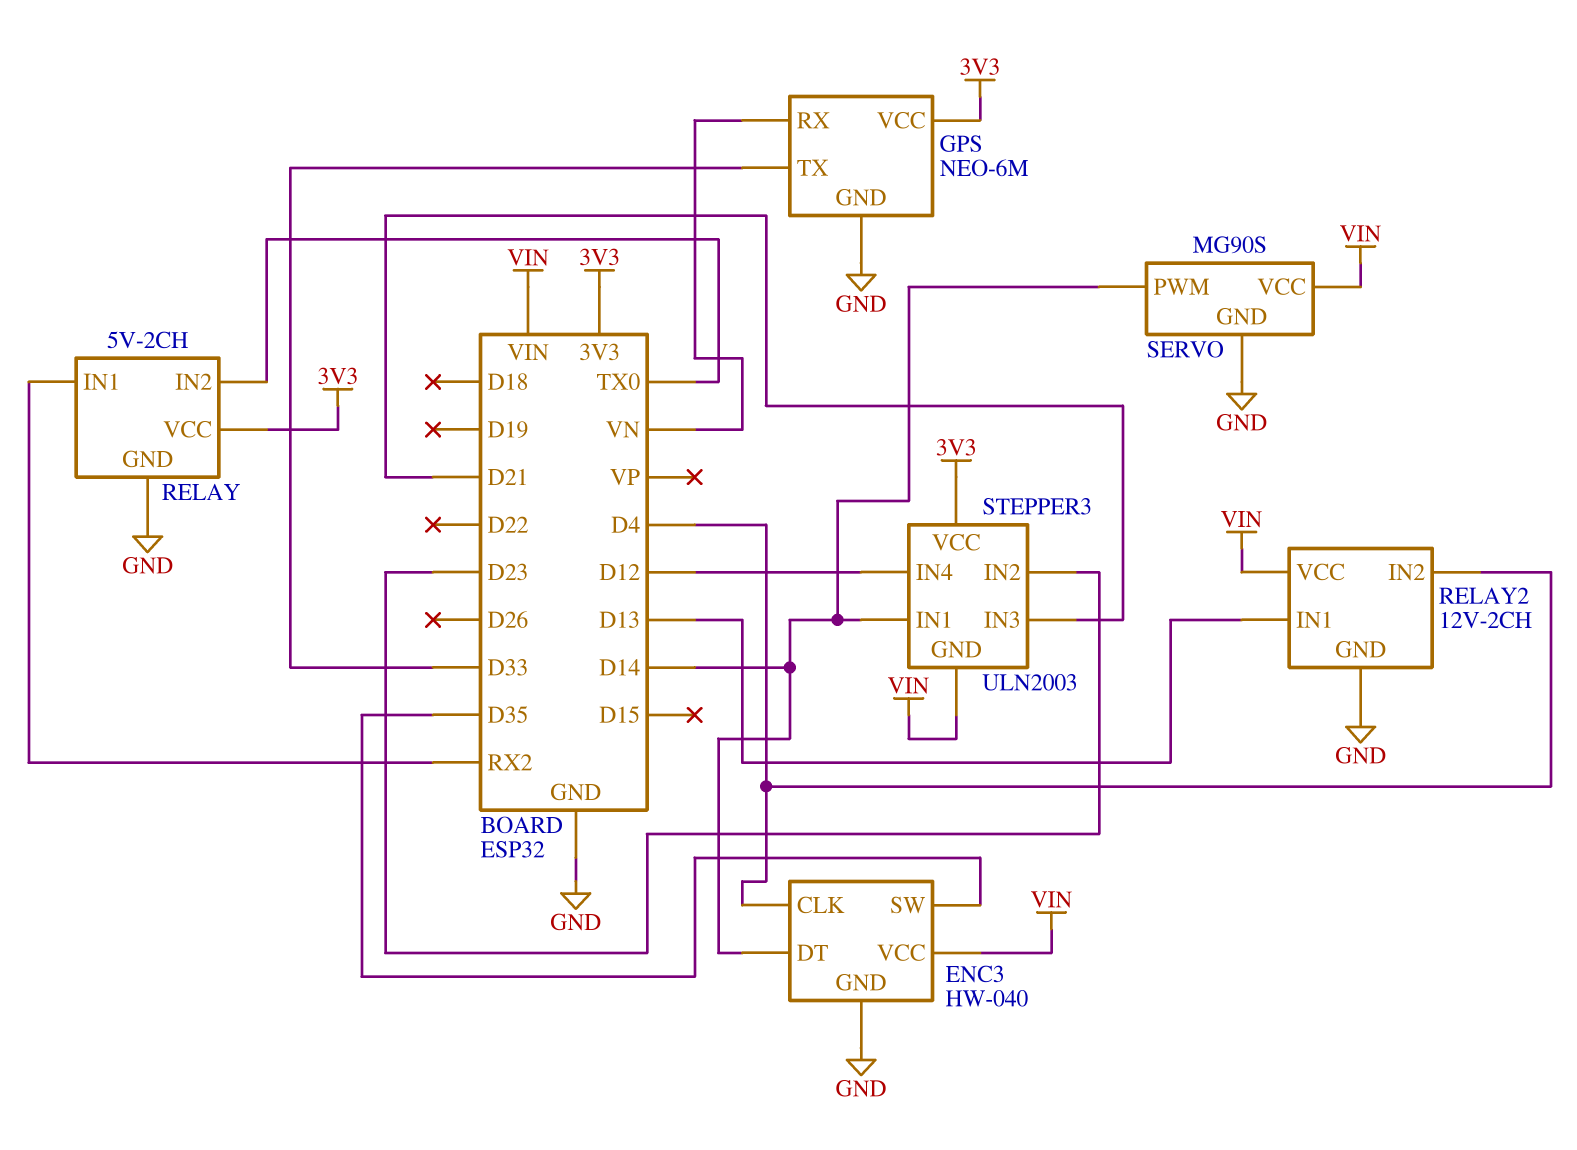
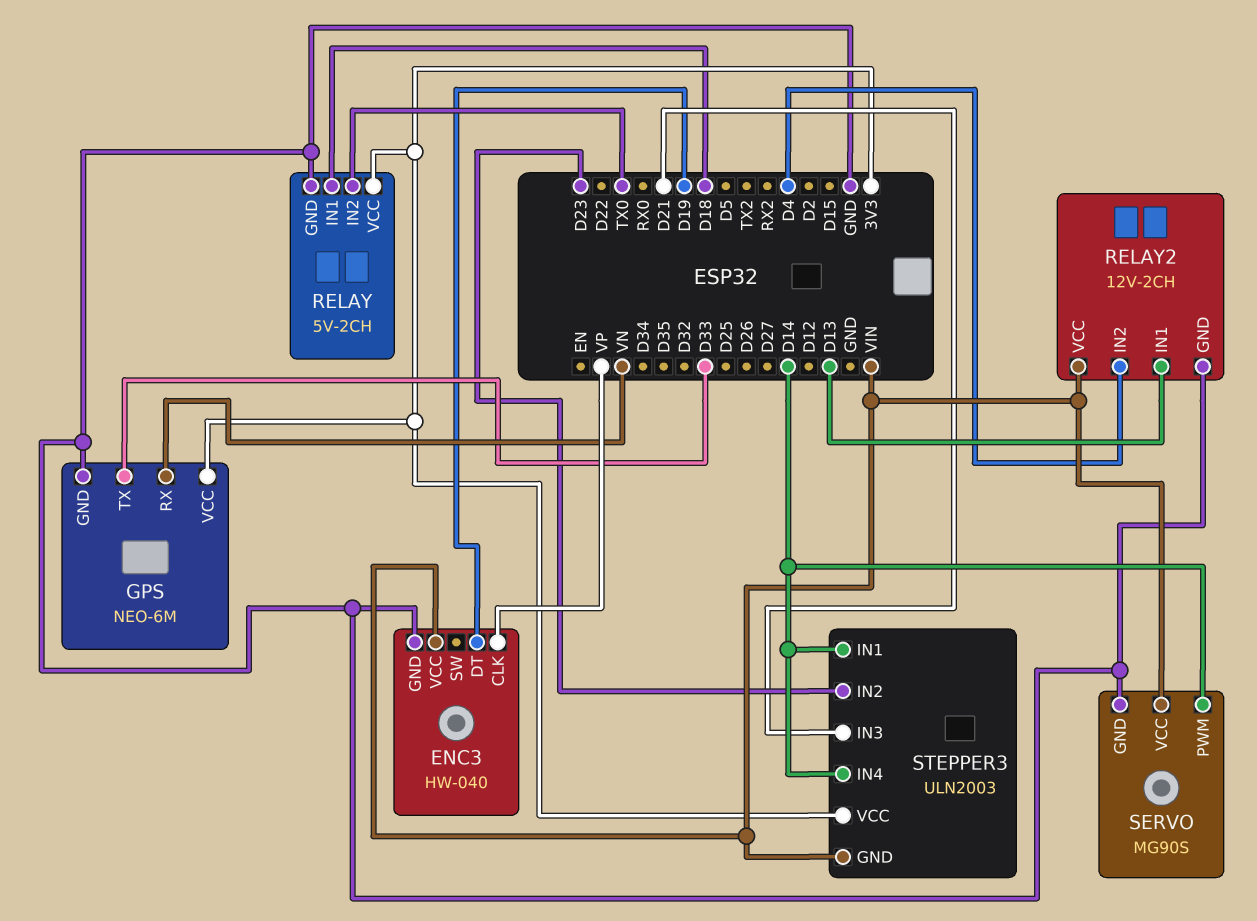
ENC3 pin CLK: D4 -> VP
ENC3 pin DT: D14 -> D19
ENC3 pin SW: D35 -> none
RELAY pin IN1: RX2 -> D18
STEPPER3 pin IN4: D12 -> D14

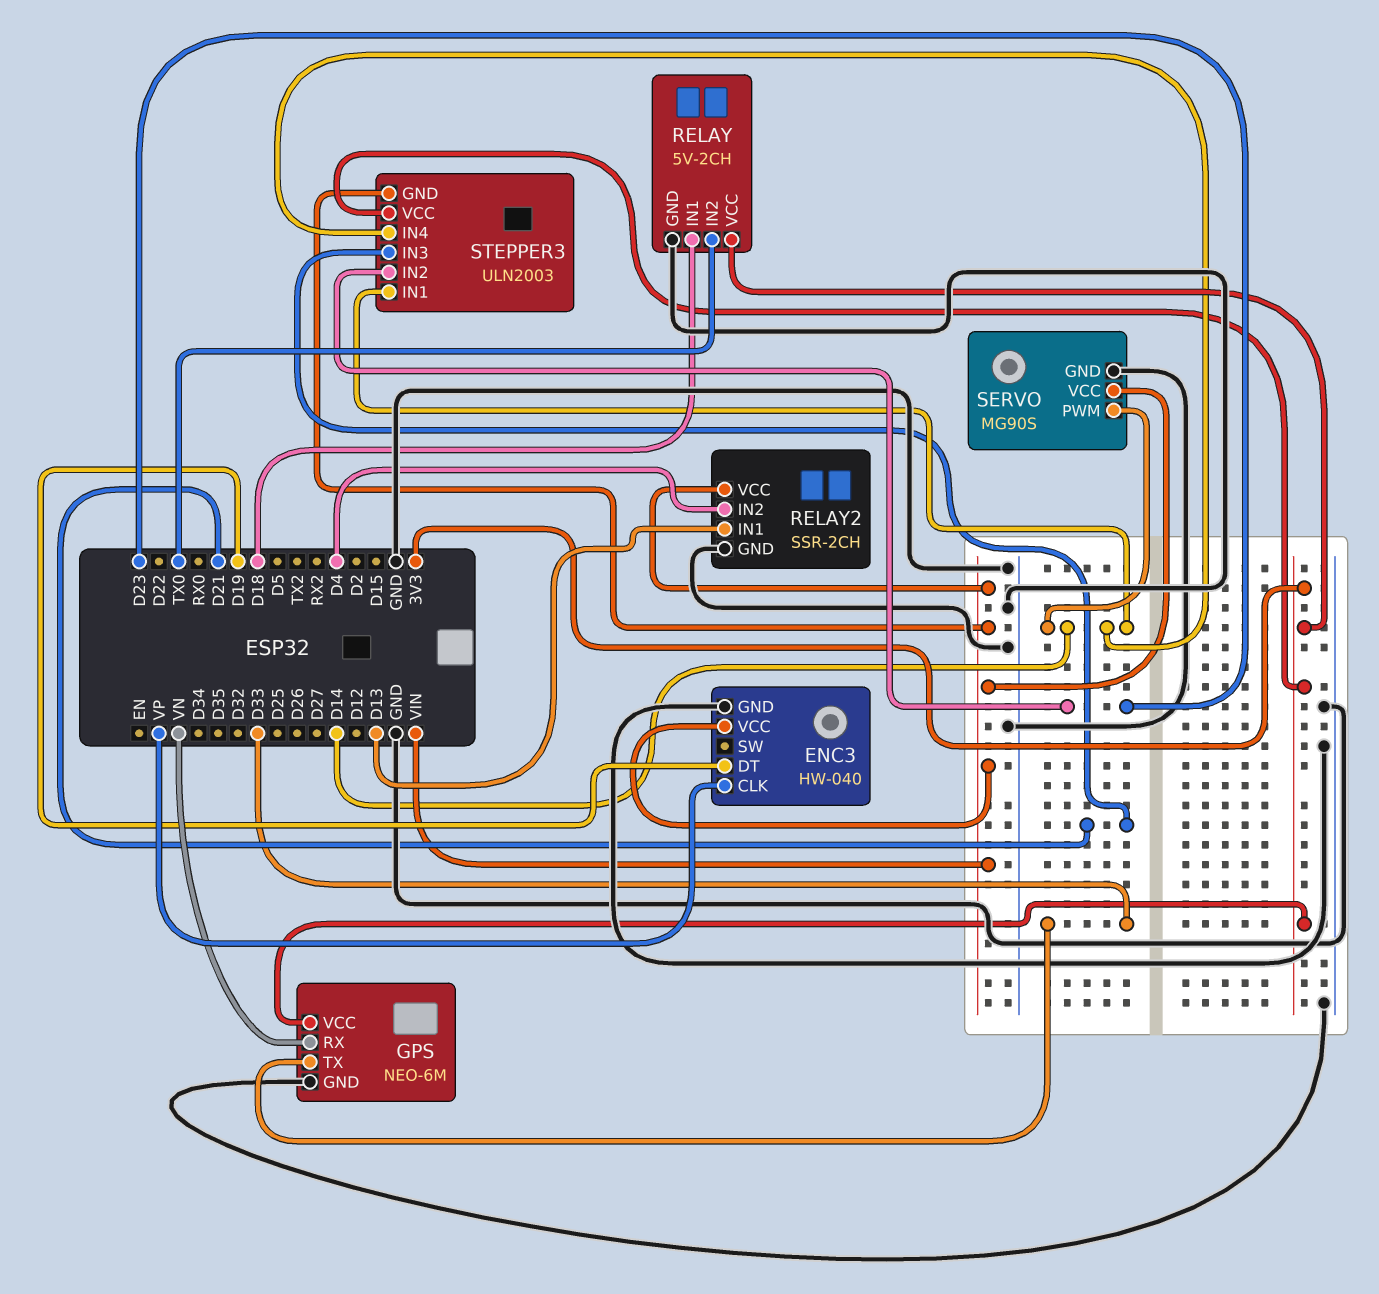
RELAY2: 12V-2CH -> SSR-2CH

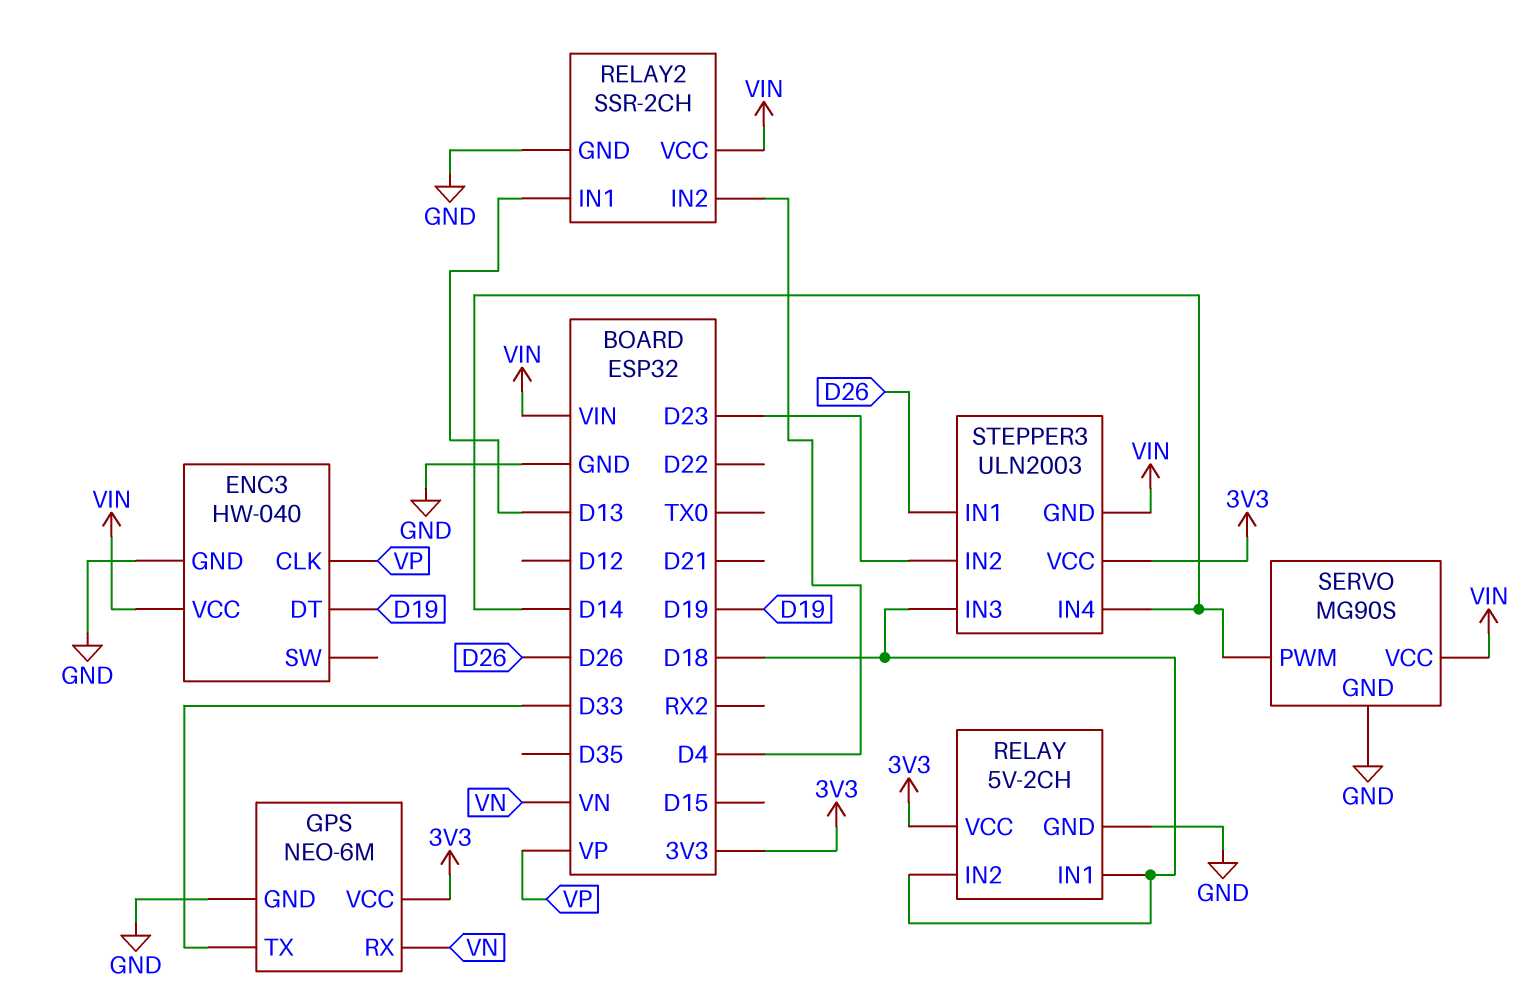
RELAY pin IN2: TX0 -> D18
STEPPER3 pin IN1: D14 -> D26
STEPPER3 pin IN3: D21 -> D18

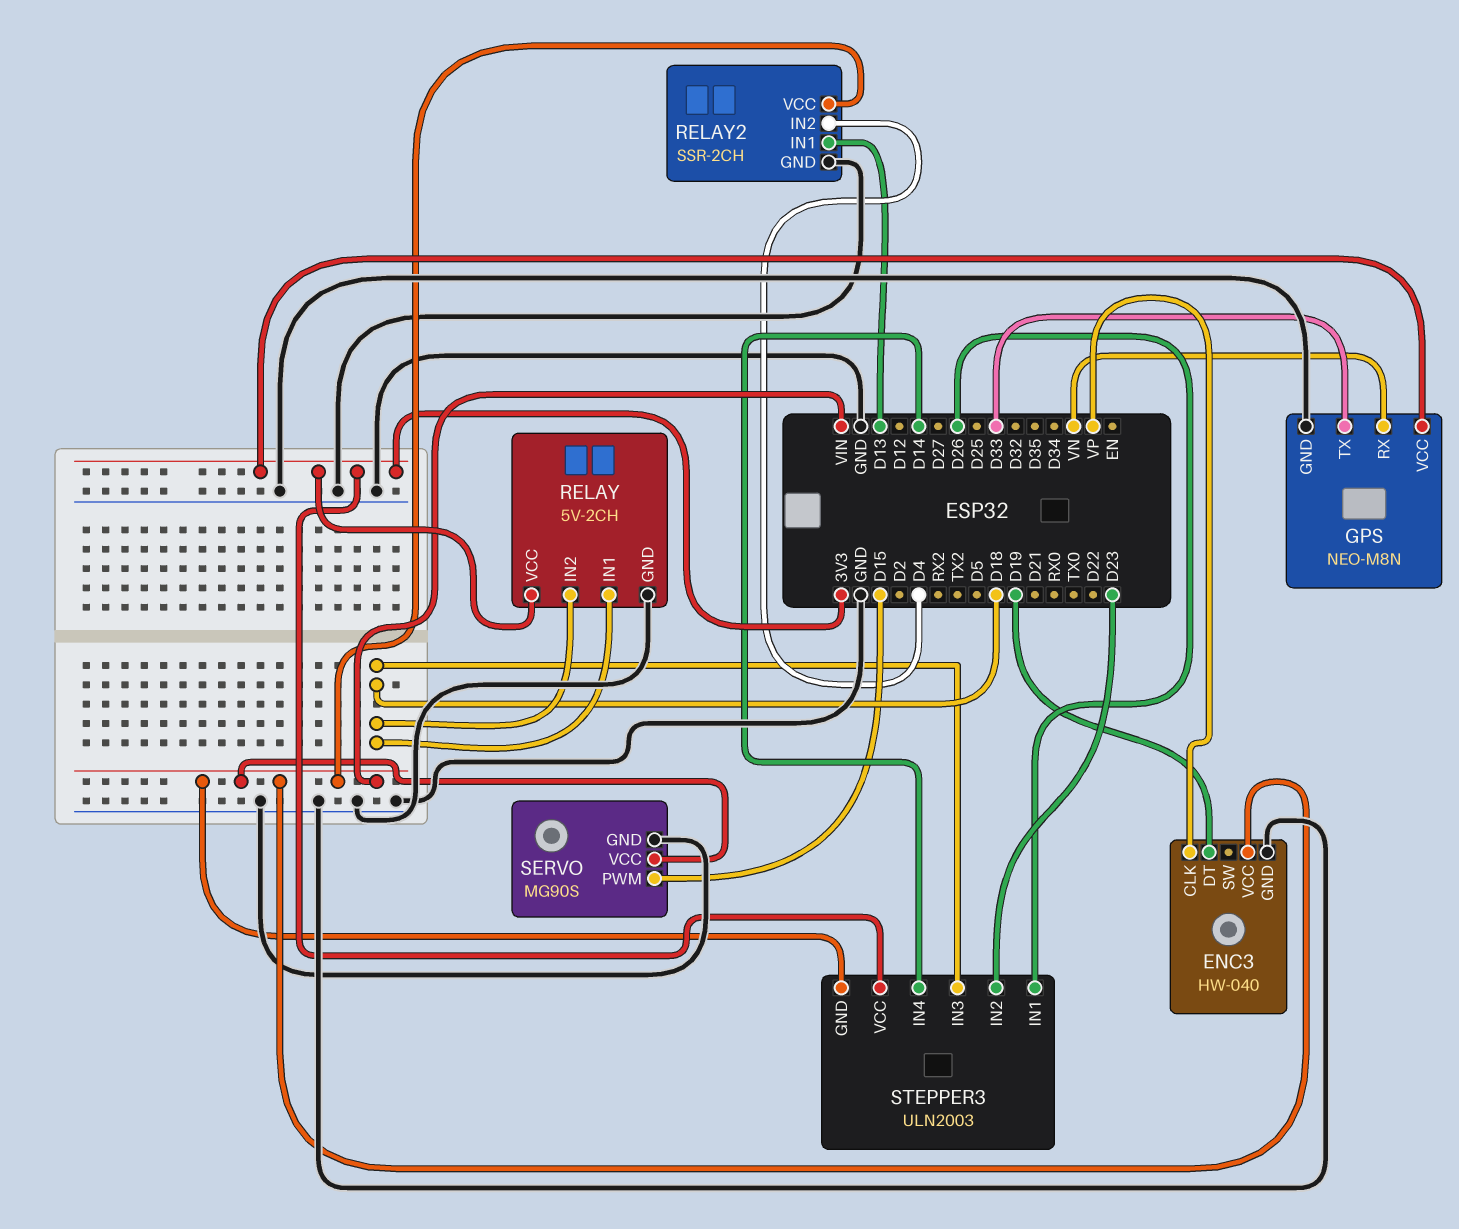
GPS: NEO-6M -> NEO-M8N
SERVO pin PWM: D14 -> D15

